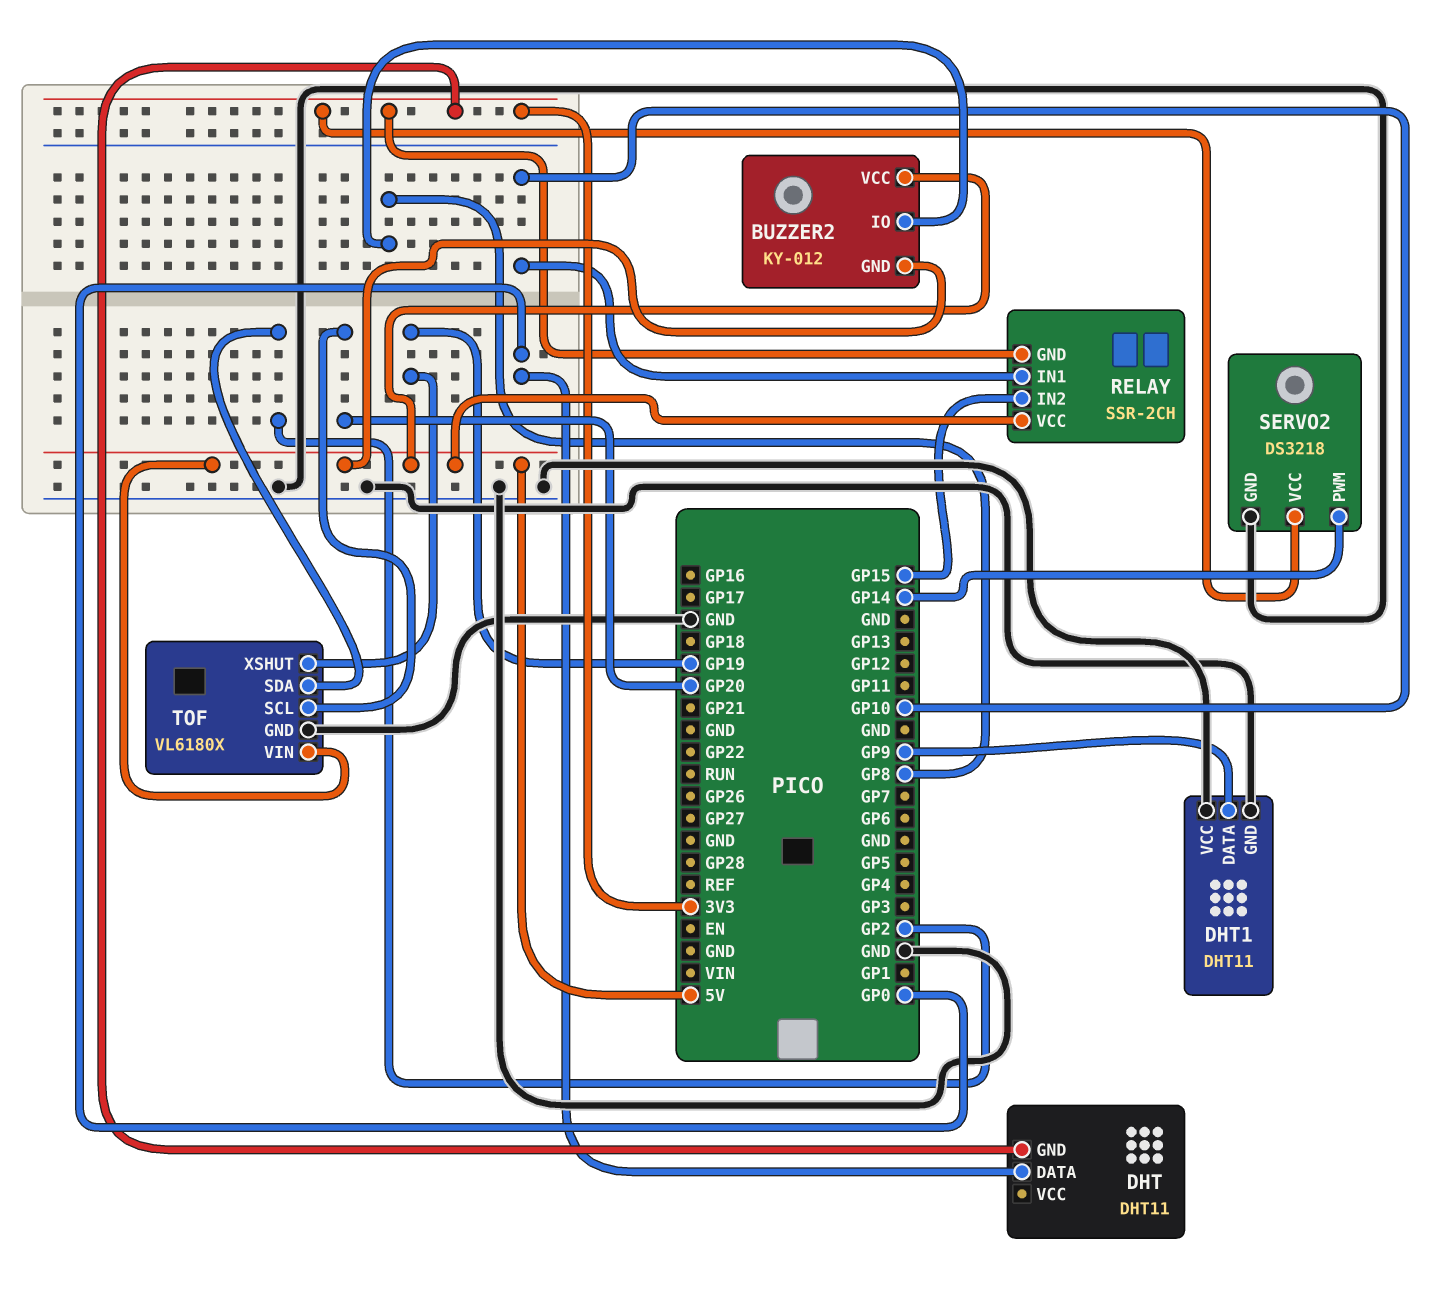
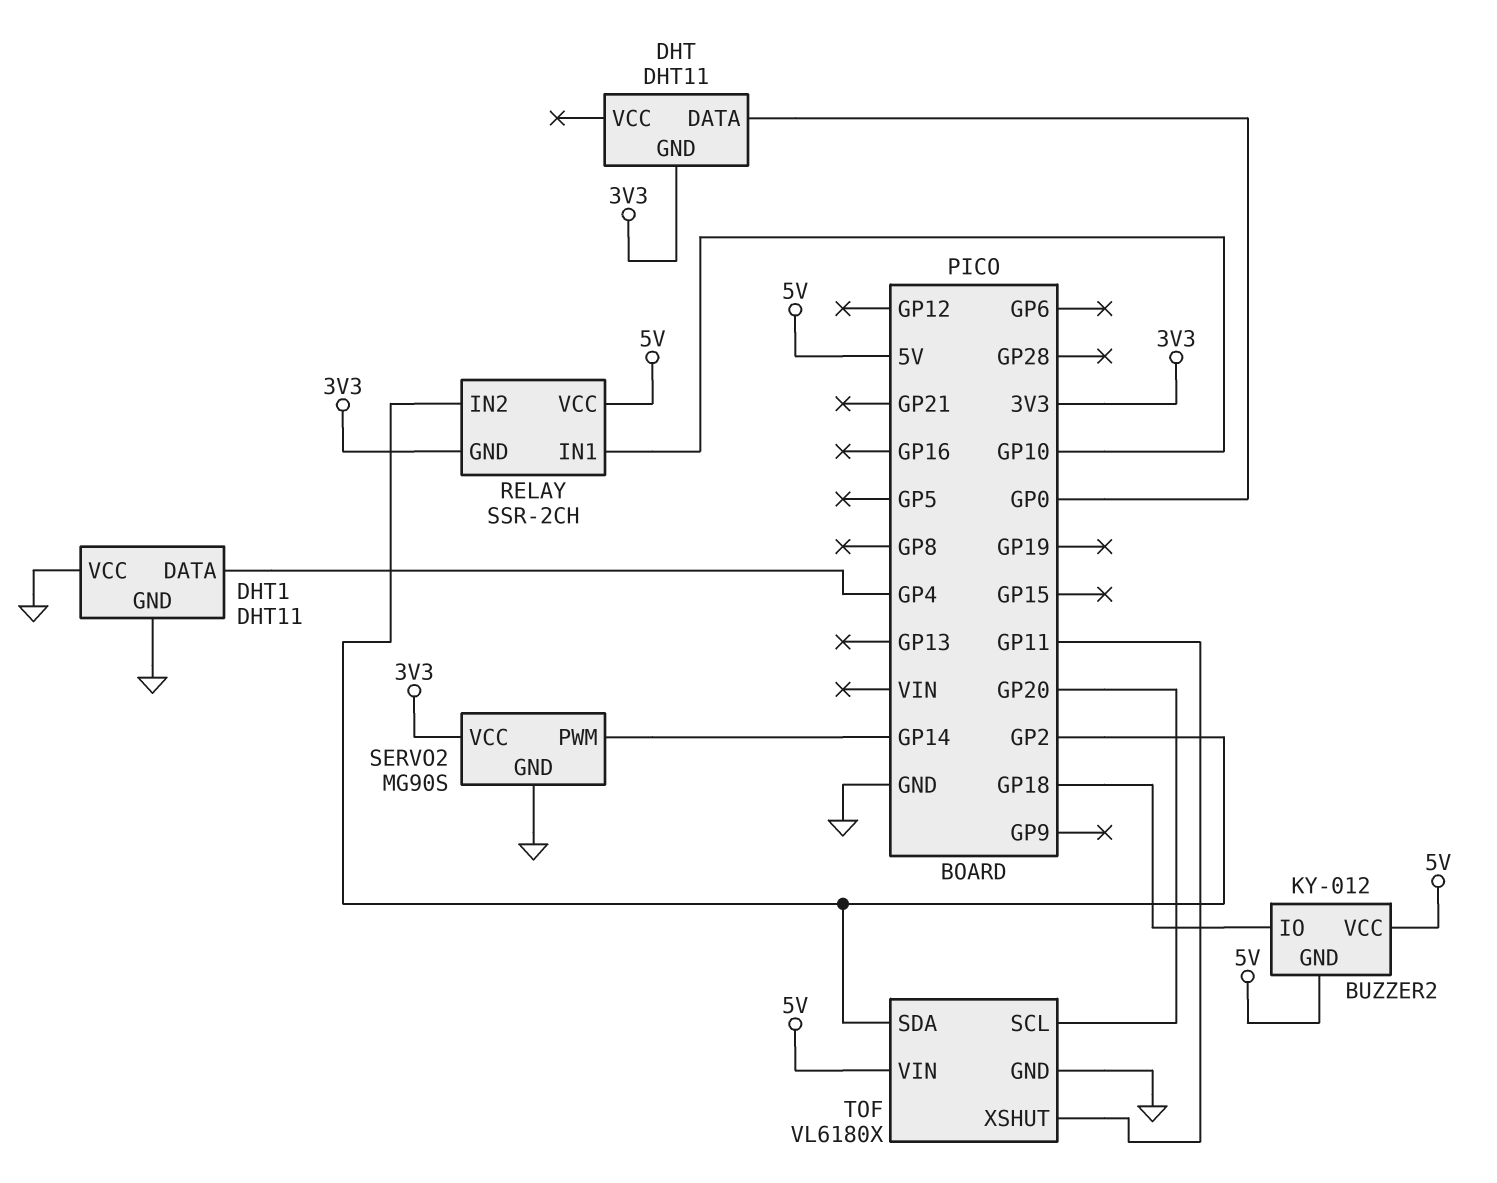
BUZZER2 pin IO: GP8 -> GP18
DHT1 pin DATA: GP9 -> GP4
RELAY pin IN2: GP15 -> GP2
SERVO2: DS3218 -> MG90S
TOF pin XSHUT: GP19 -> GP11

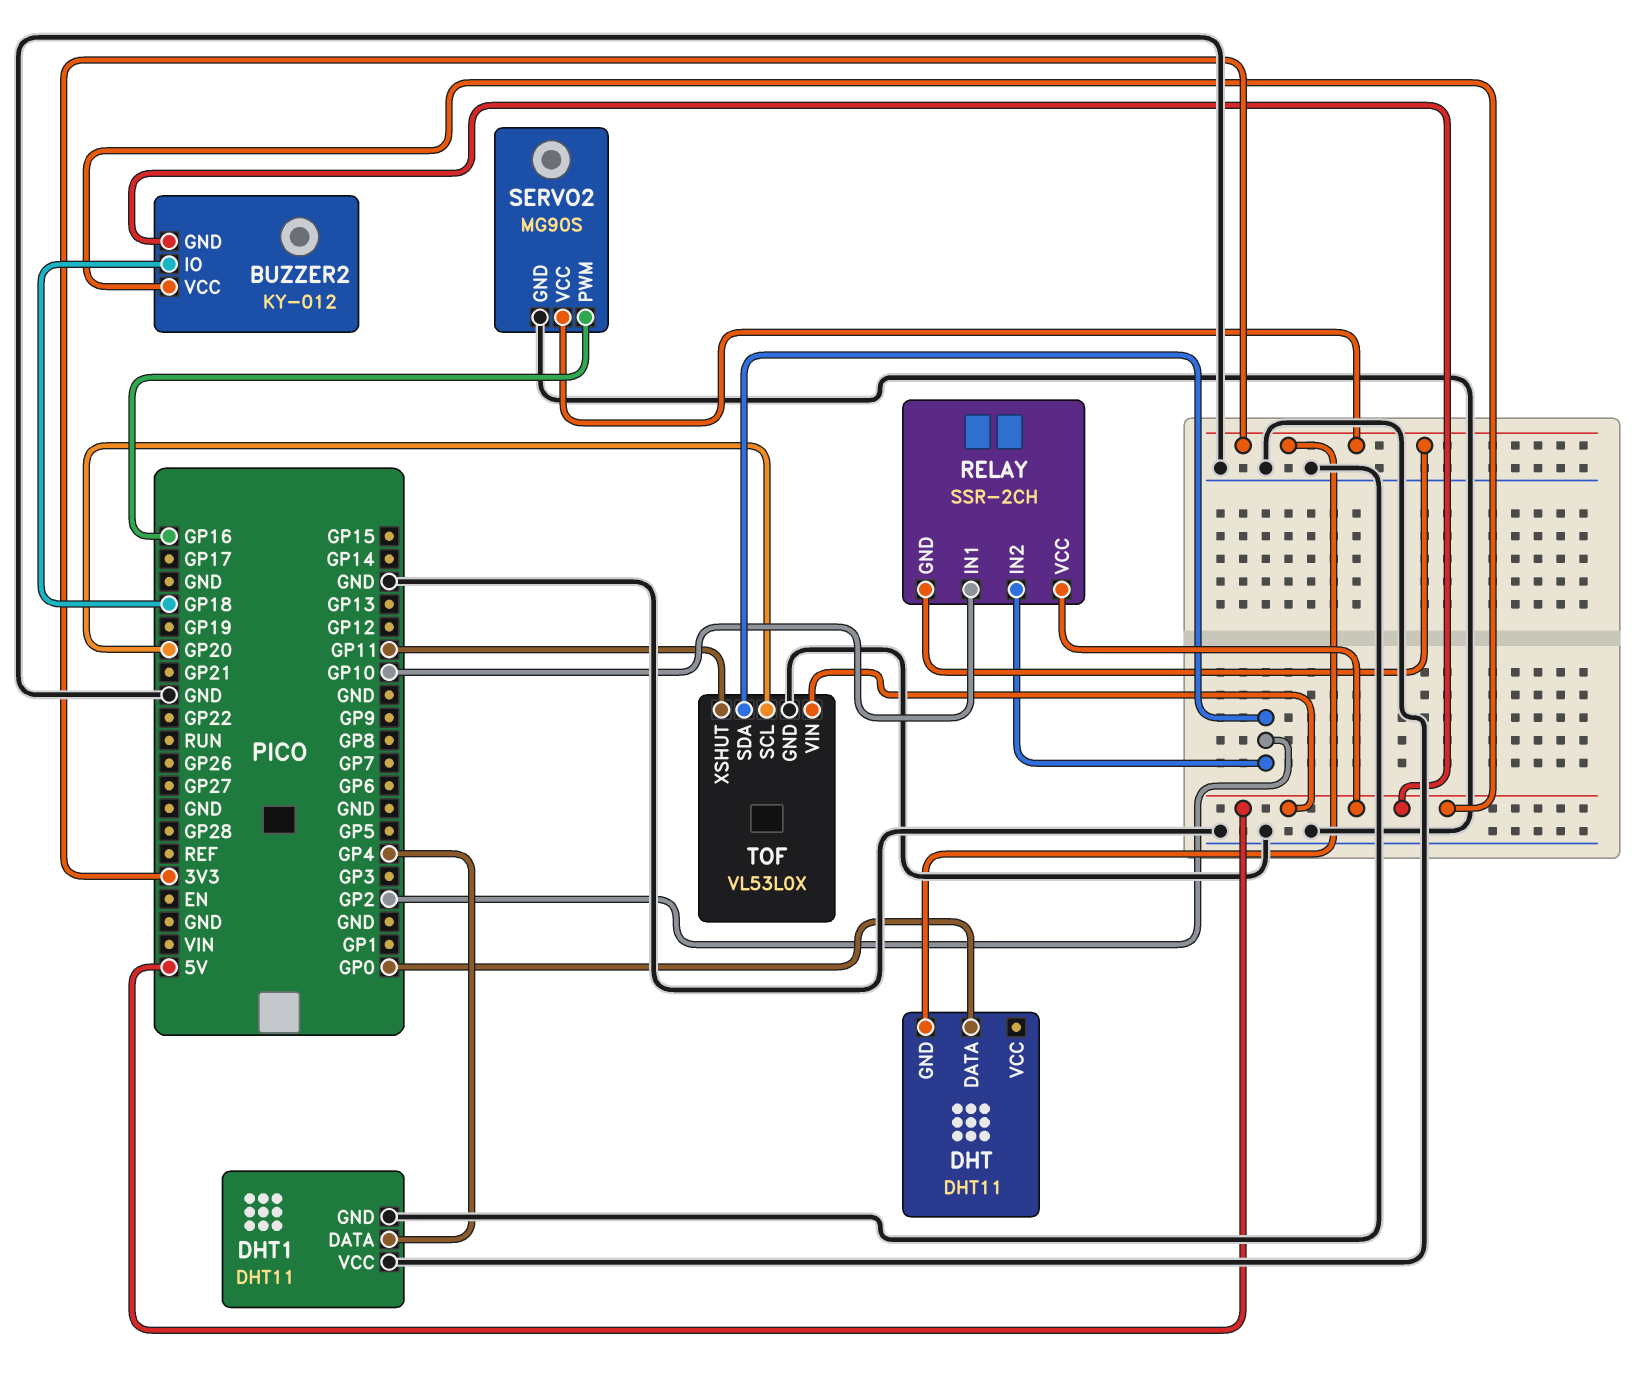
SERVO2 pin PWM: GP14 -> GP16
TOF: VL6180X -> VL53L0X

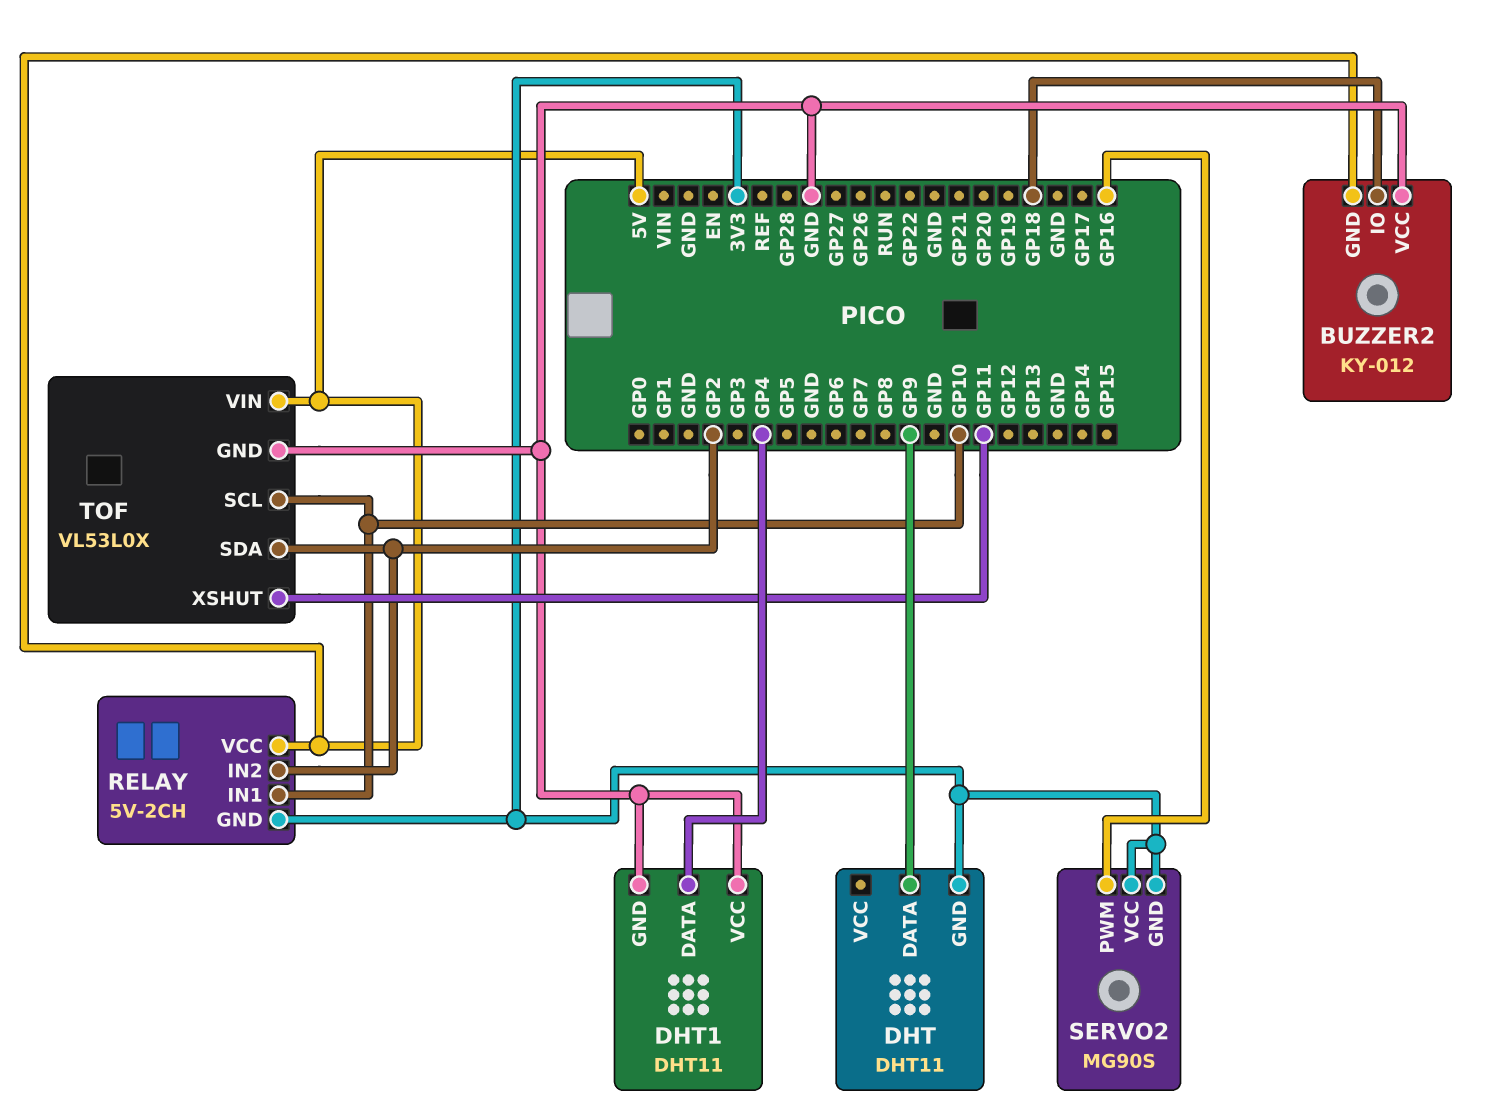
BUZZER2 pin VCC: 5V -> GND
DHT pin DATA: GP0 -> GP9
RELAY: SSR-2CH -> 5V-2CH
SERVO2 pin GND: GND -> 3V3
TOF pin SCL: GP20 -> GP10

